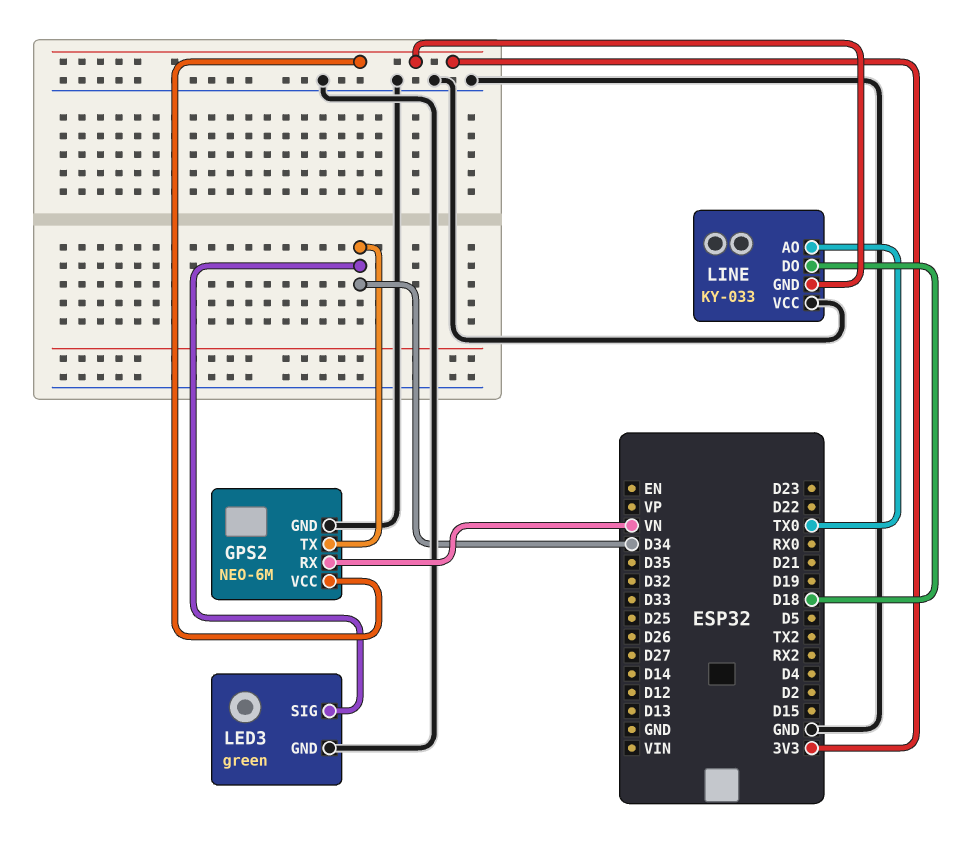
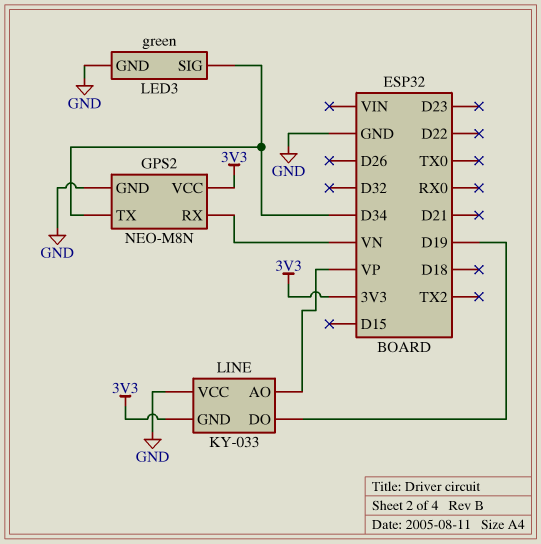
GPS2: NEO-6M -> NEO-M8N
LINE pin AO: TX0 -> VP
LINE pin DO: D18 -> D19

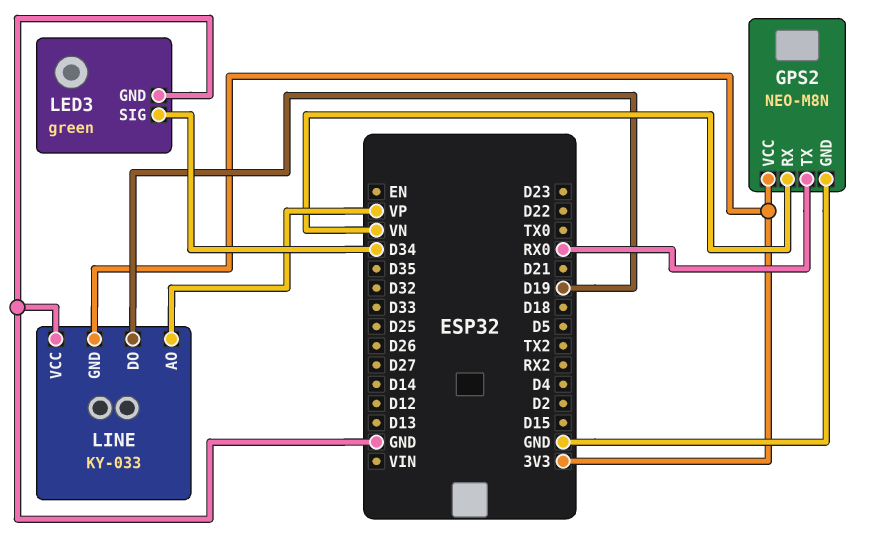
GPS2 pin TX: D34 -> RX0

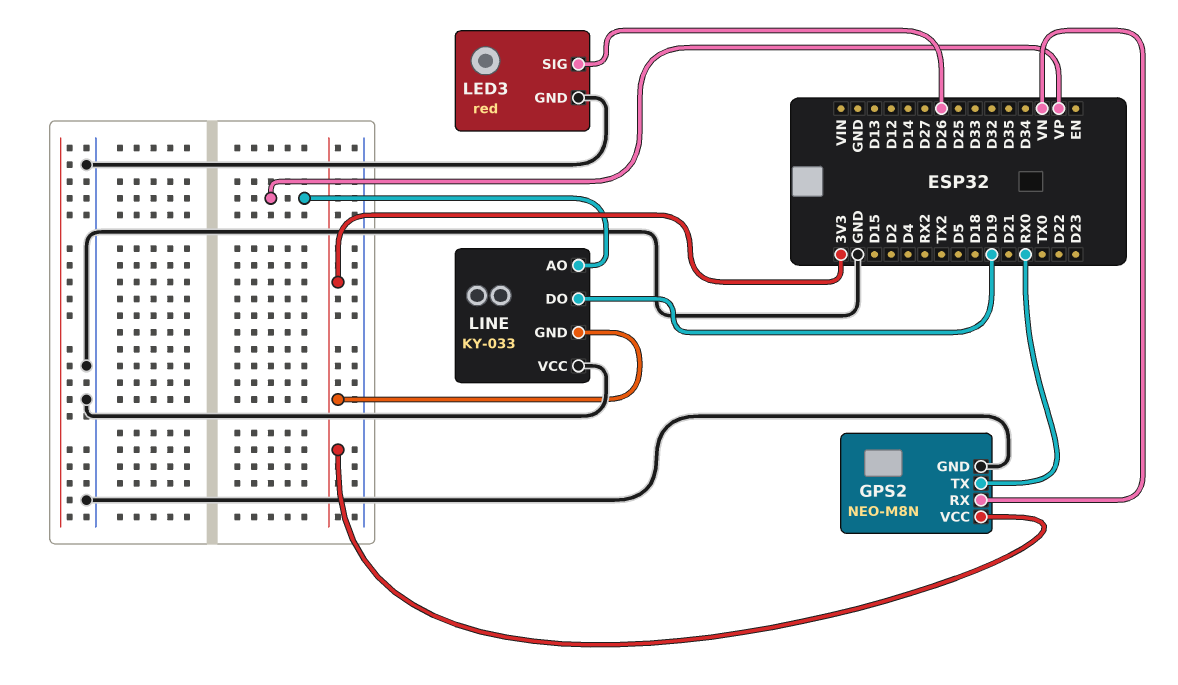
LED3: green -> red
LED3 pin SIG: D34 -> D26

